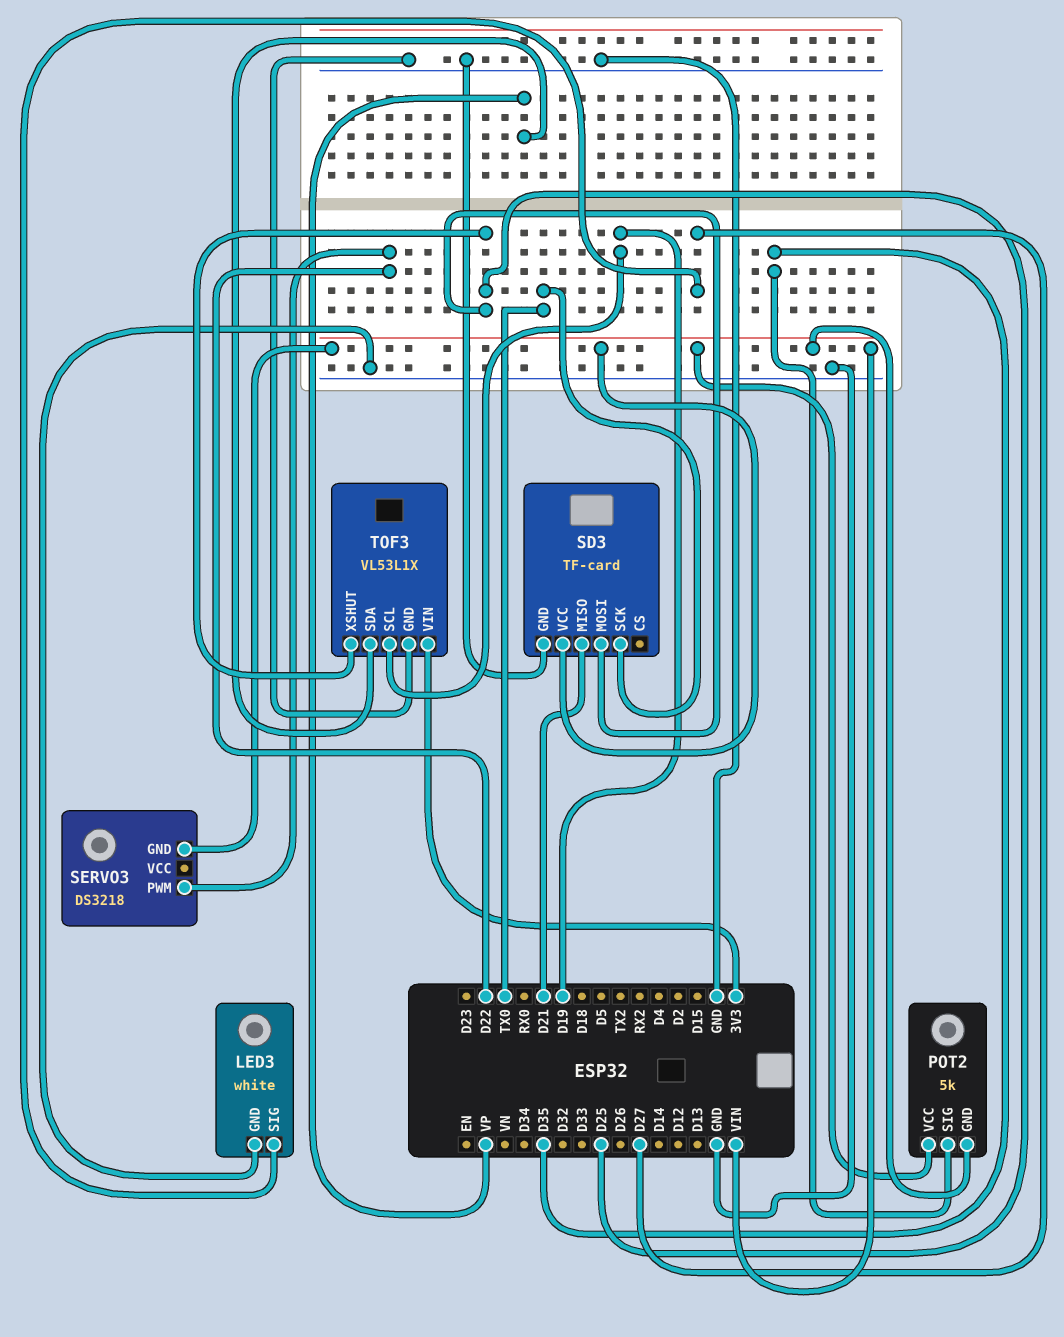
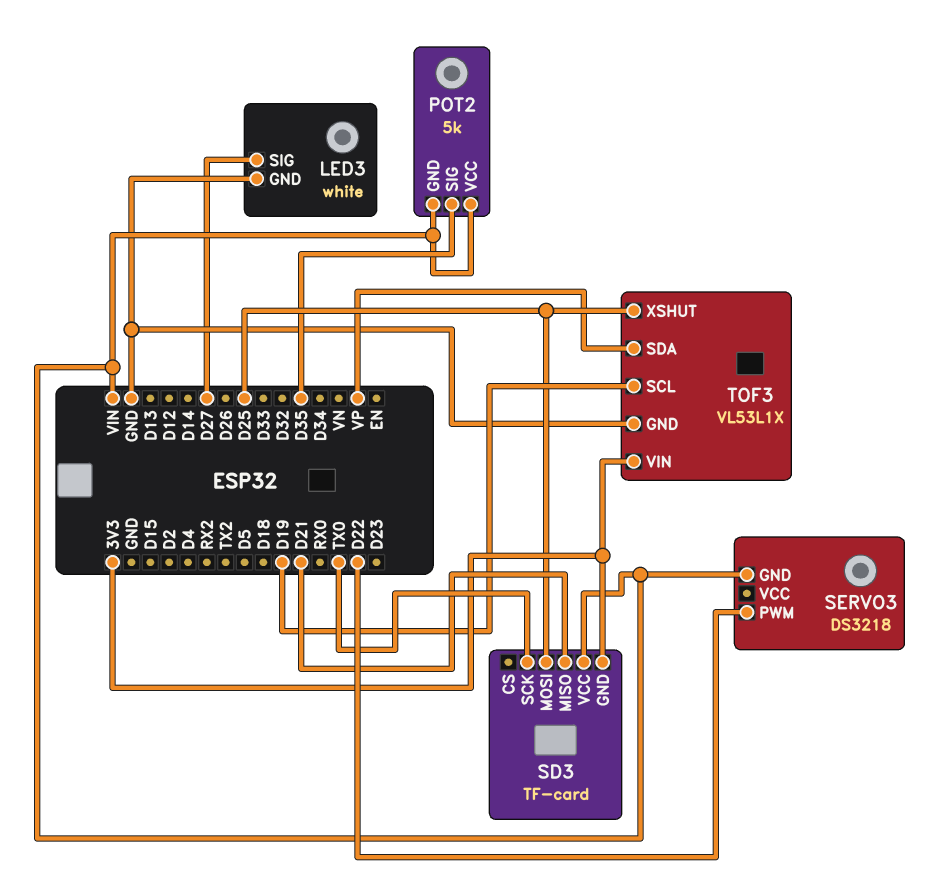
SD3 pin GND: GND -> 3V3

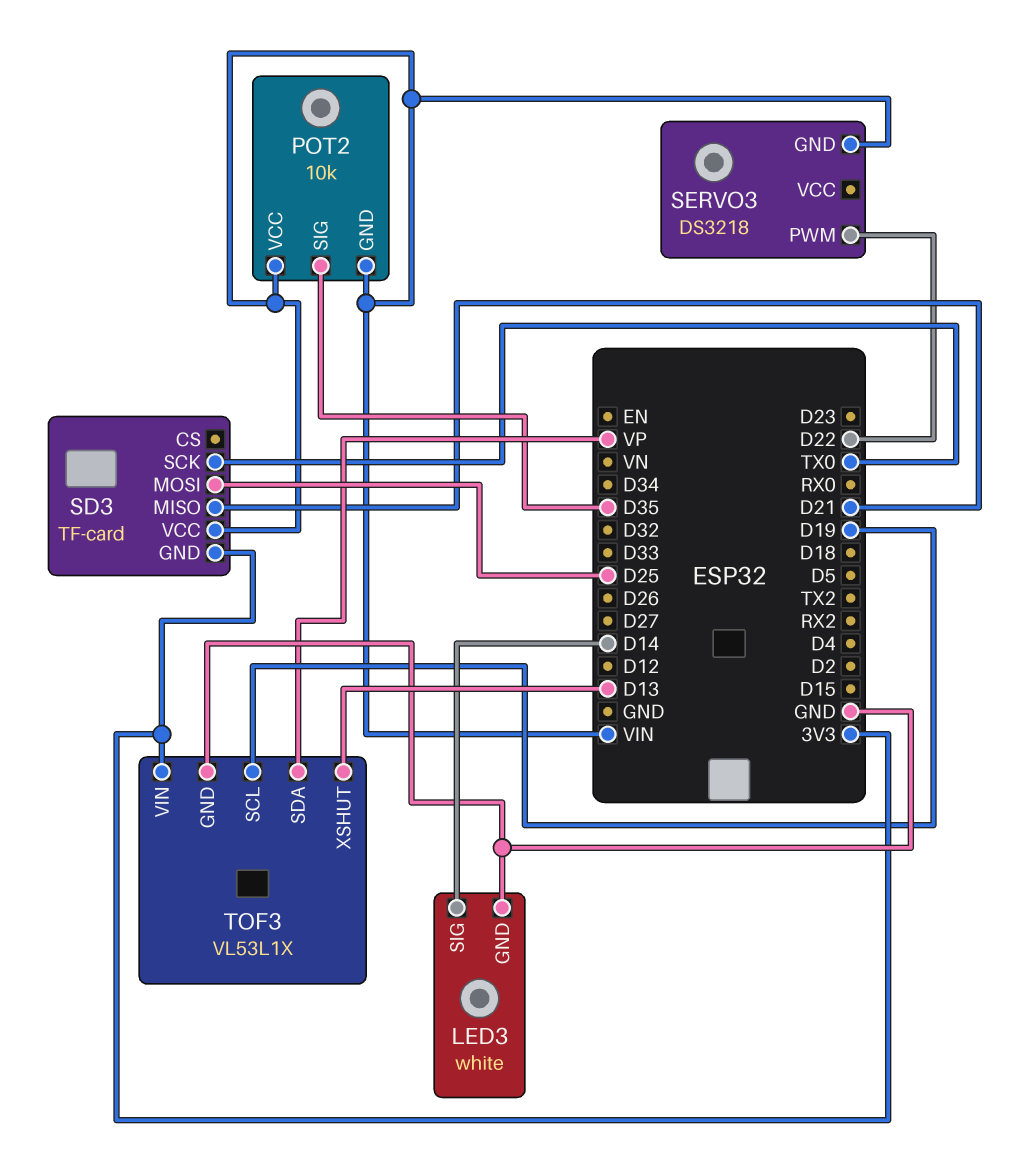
LED3 pin SIG: D27 -> D14
POT2: 5k -> 10k
TOF3 pin XSHUT: D25 -> D13

